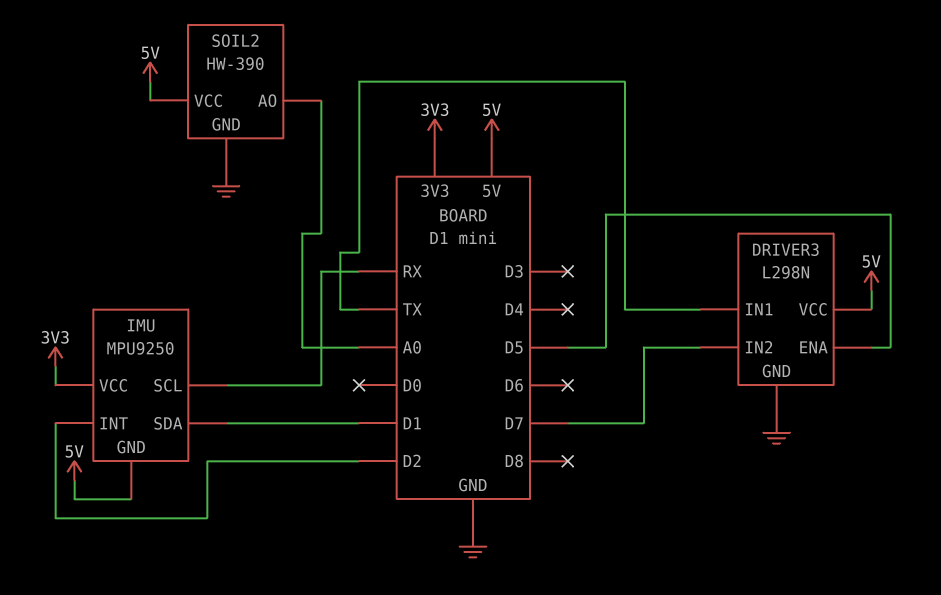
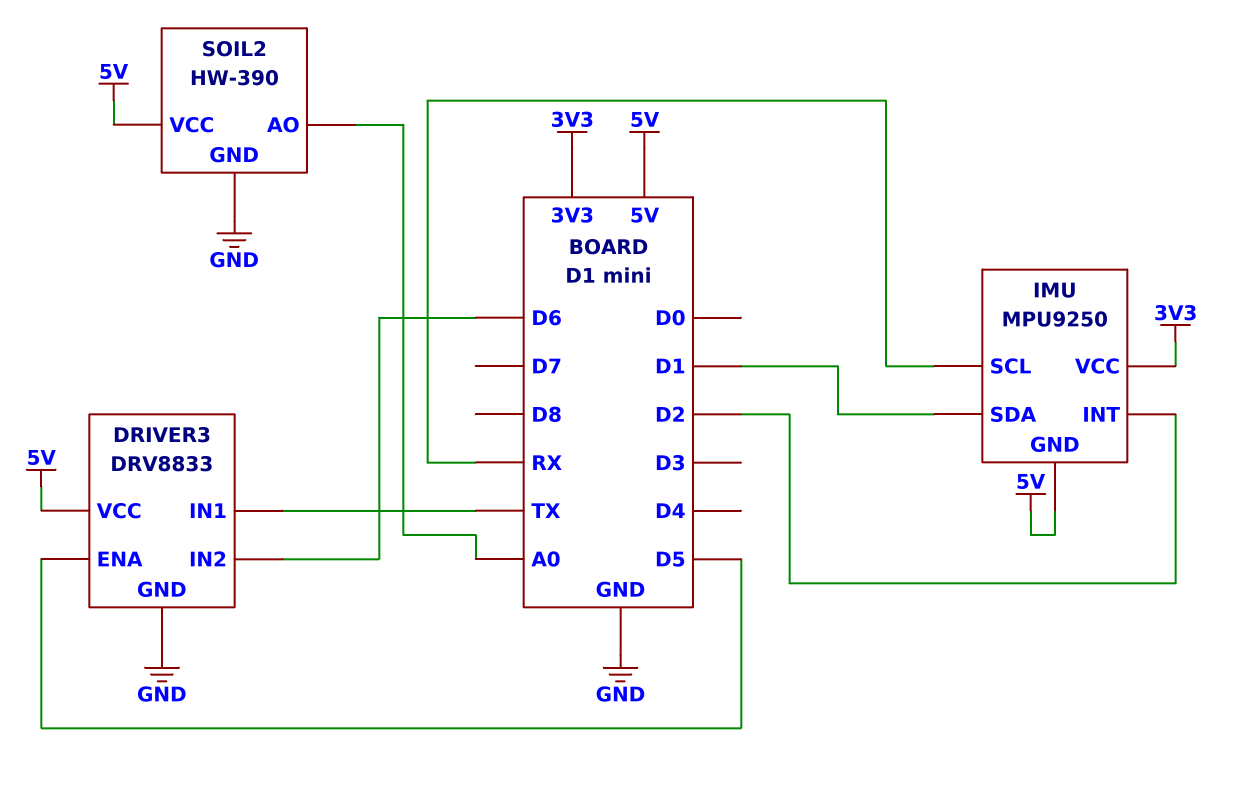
DRIVER3: L298N -> DRV8833
DRIVER3 pin IN2: D7 -> D6

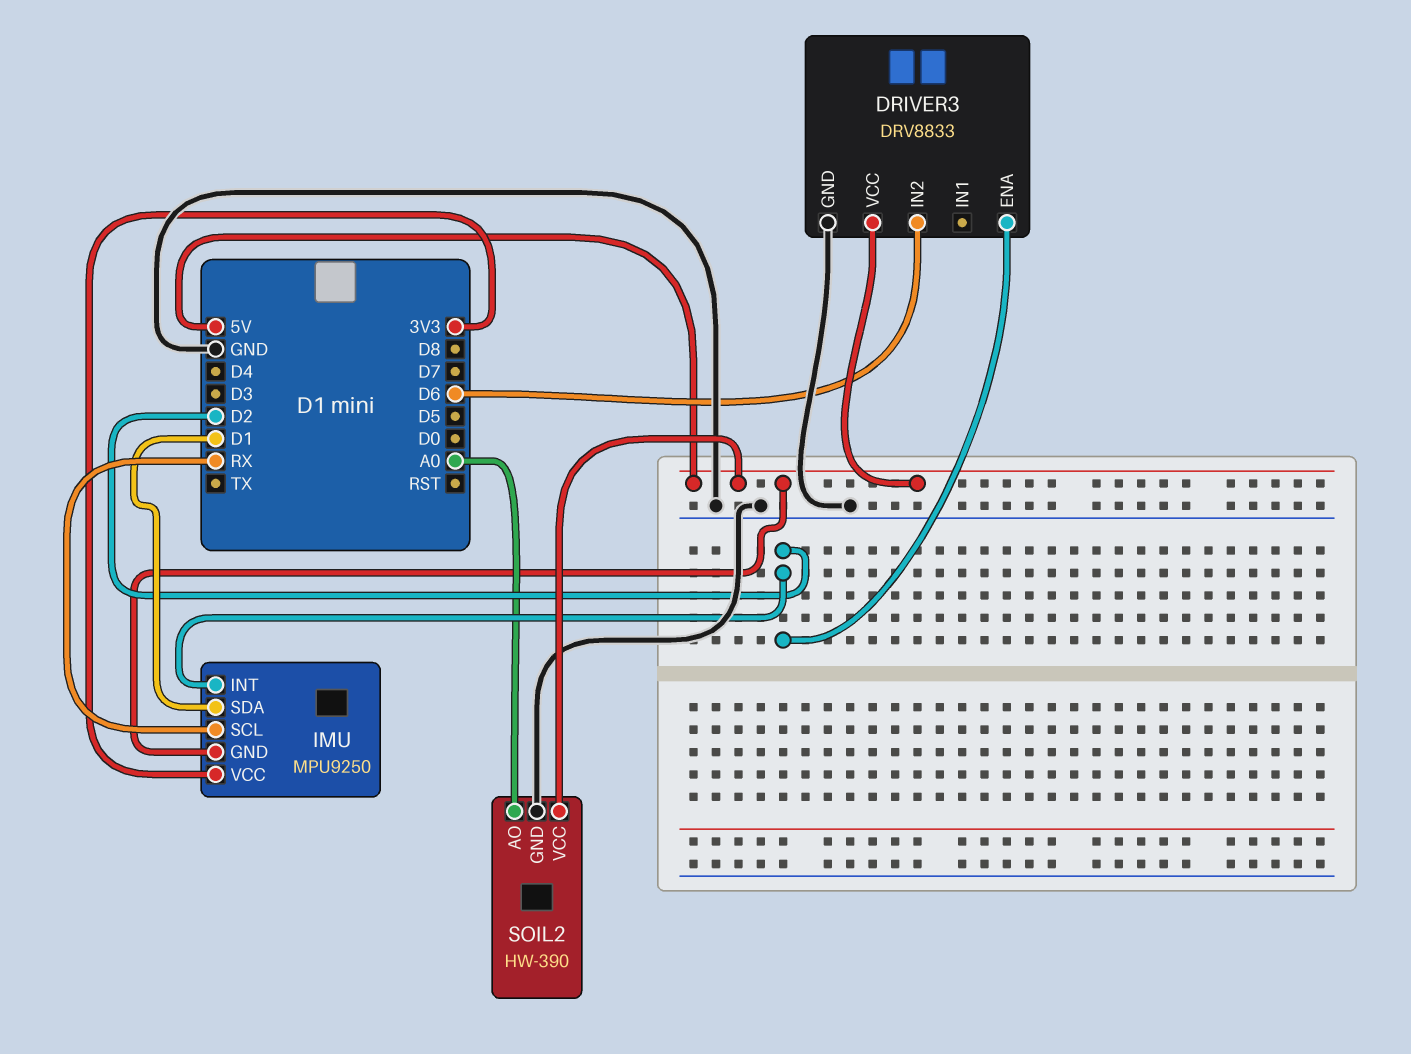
DRIVER3 pin ENA: D5 -> D2
DRIVER3 pin IN1: TX -> none

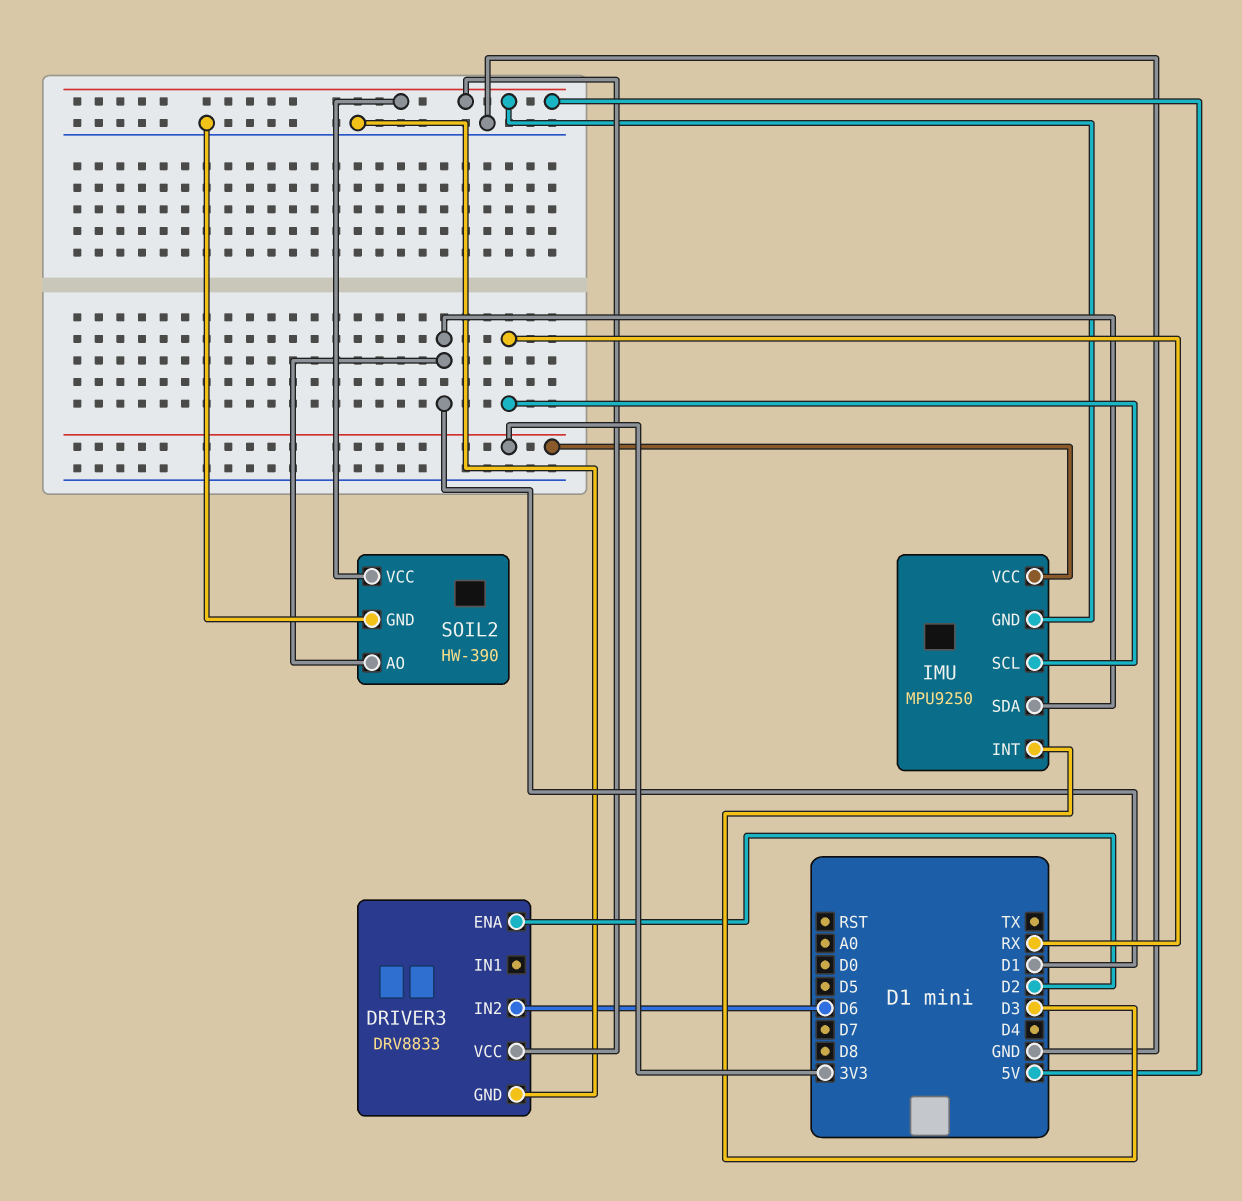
IMU pin INT: D2 -> D3
SOIL2 pin AO: A0 -> D1

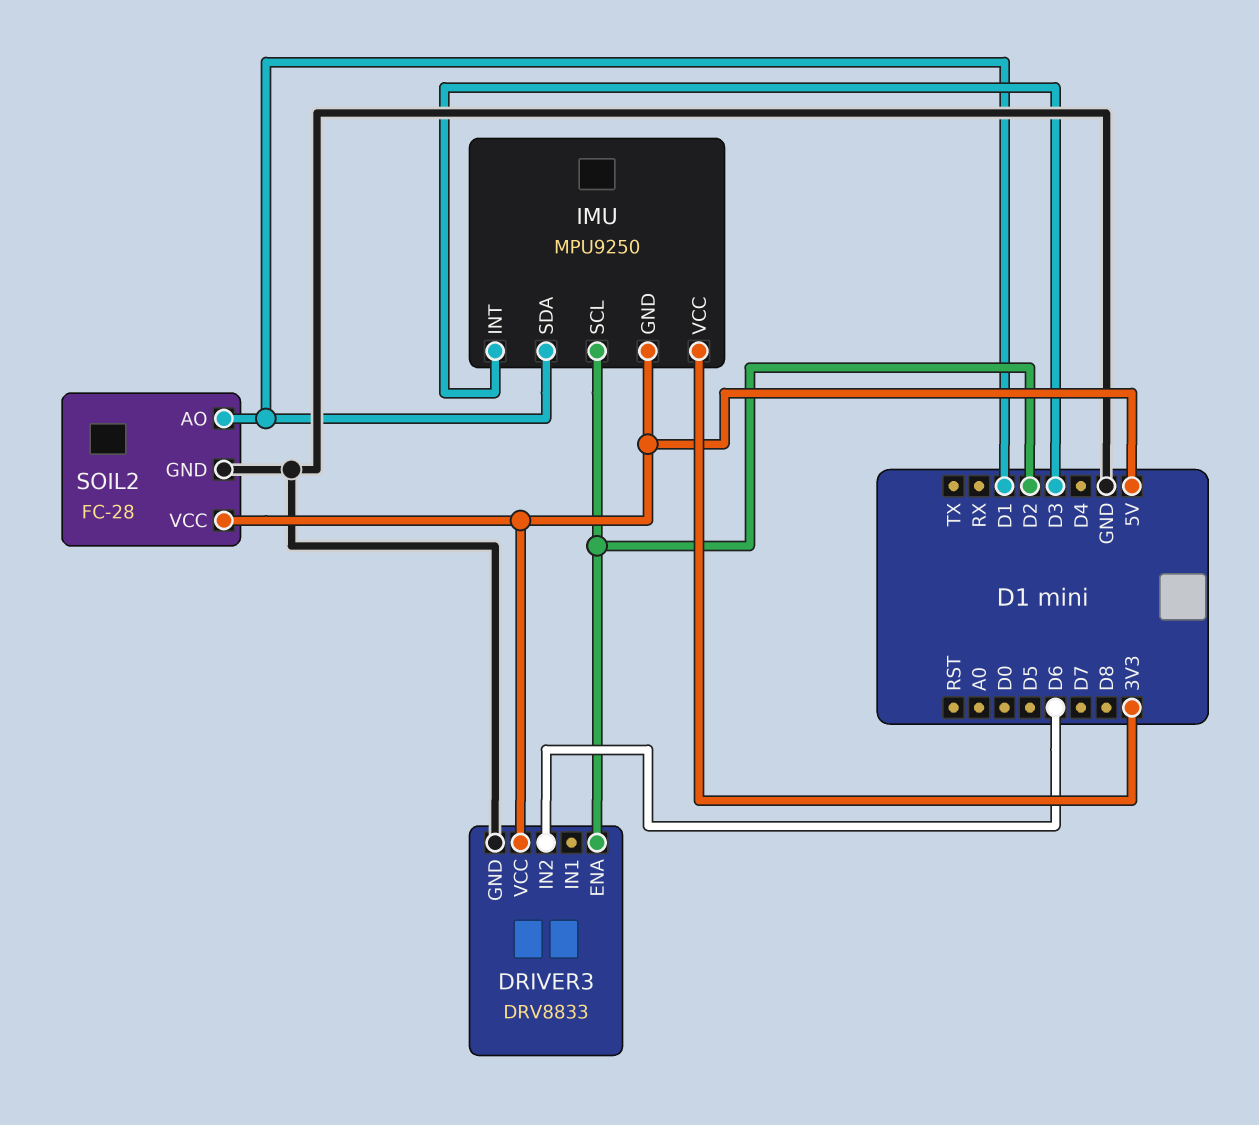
IMU pin SCL: RX -> D2
SOIL2: HW-390 -> FC-28

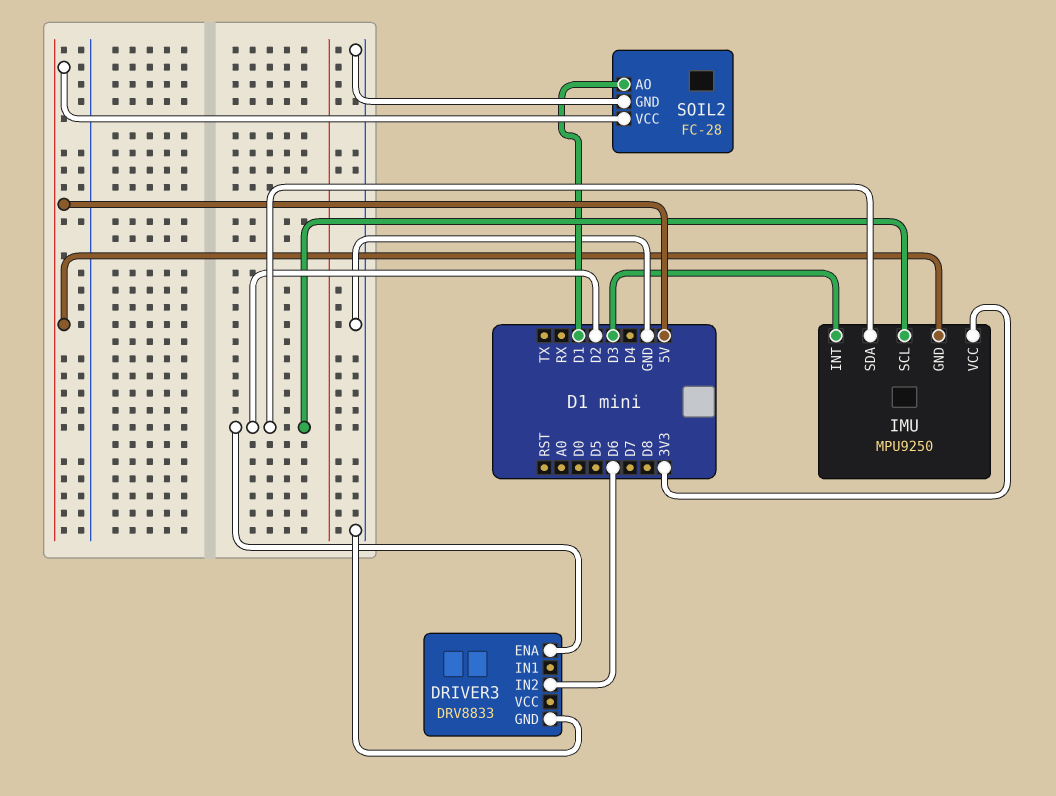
DRIVER3 pin VCC: 5V -> none
IMU pin SDA: D1 -> D2

